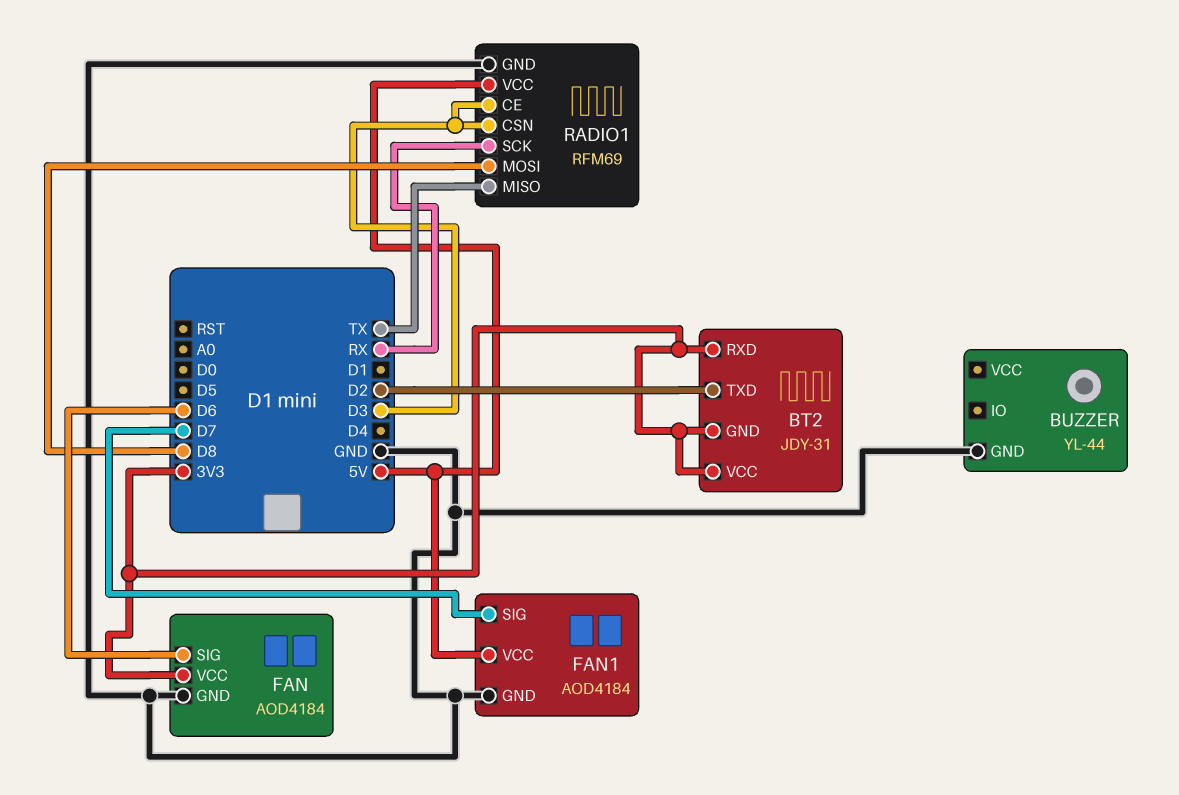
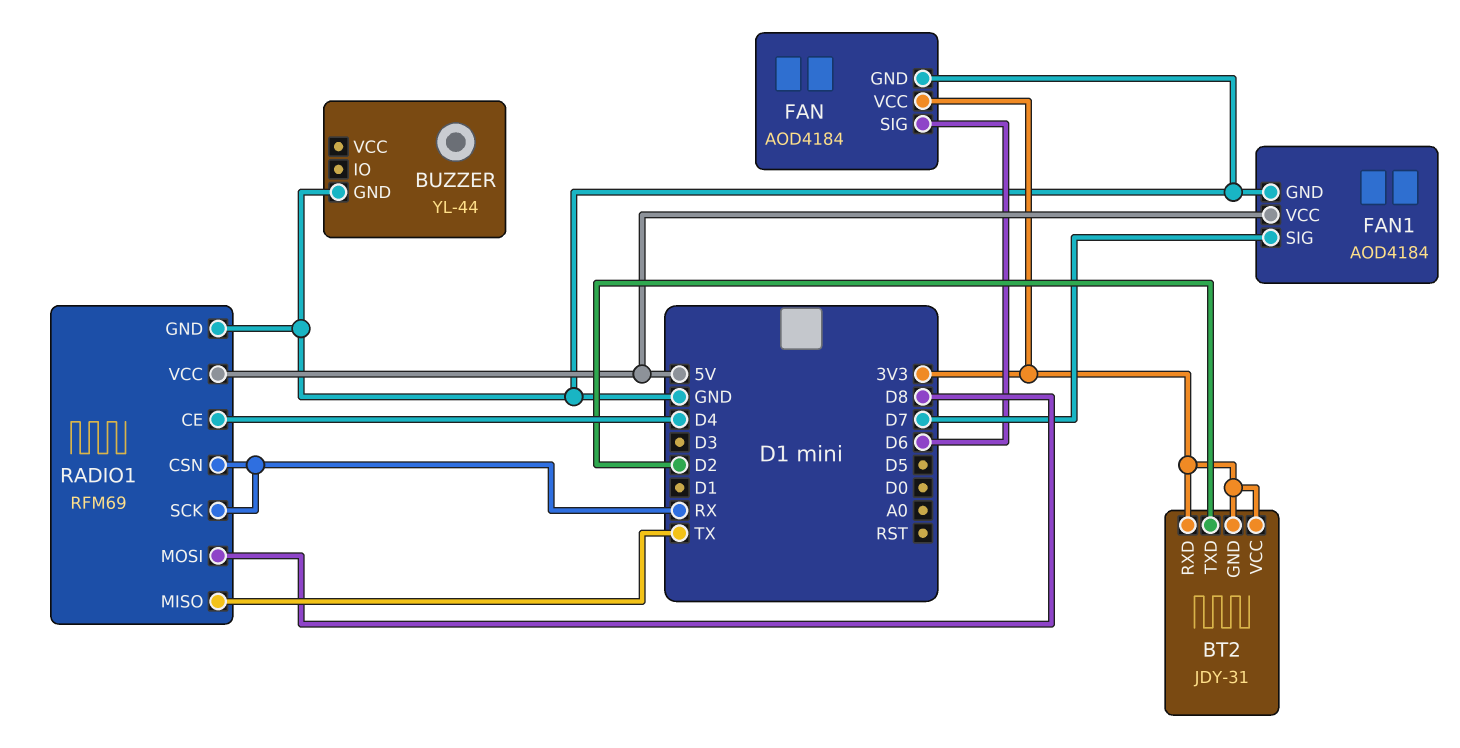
RADIO1 pin CE: D3 -> D4
RADIO1 pin CSN: D3 -> RX

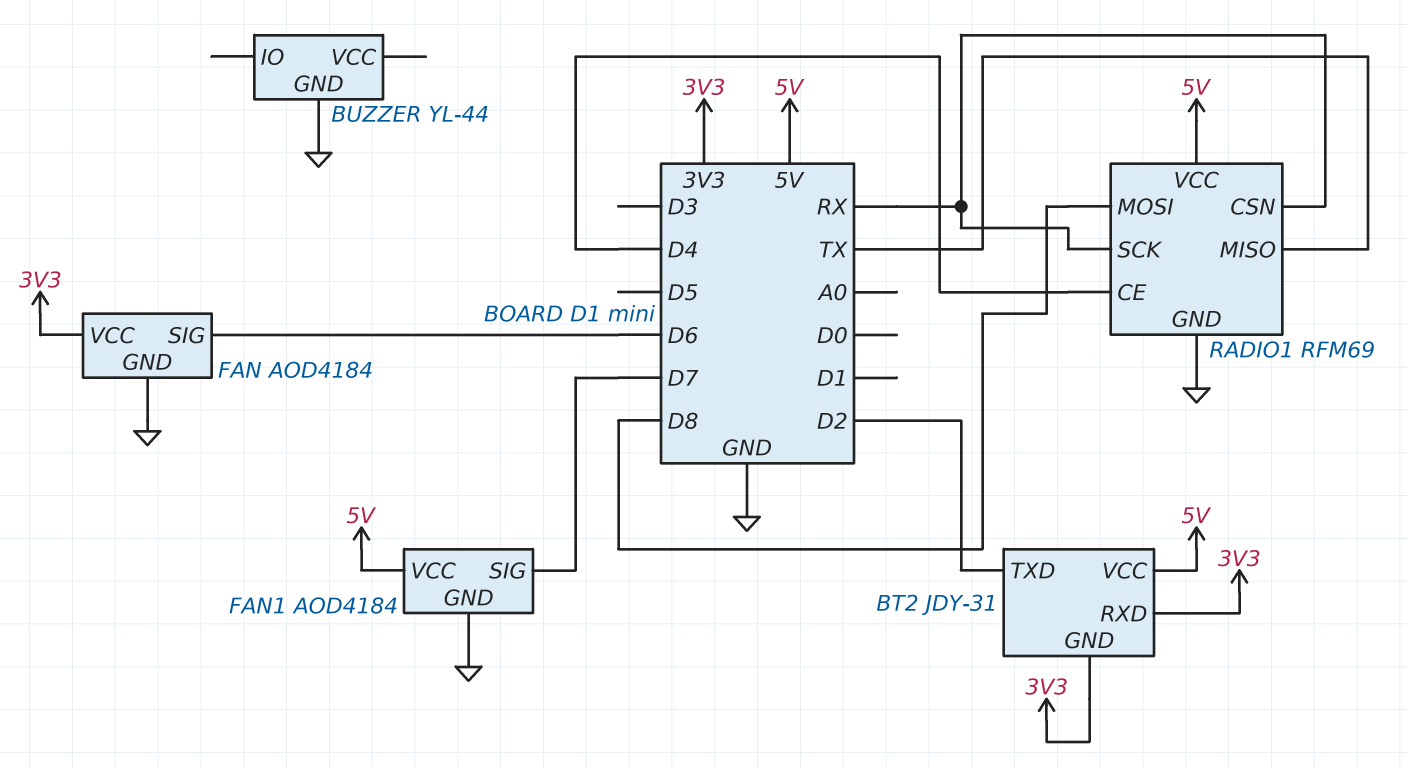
BT2 pin VCC: 3V3 -> 5V

